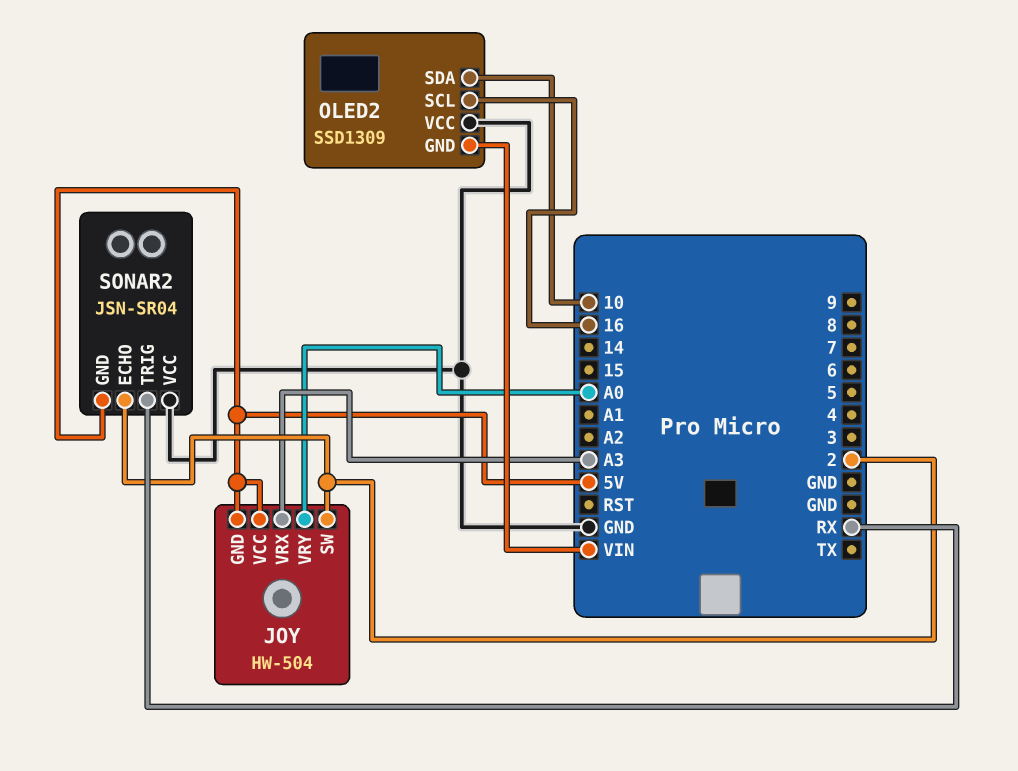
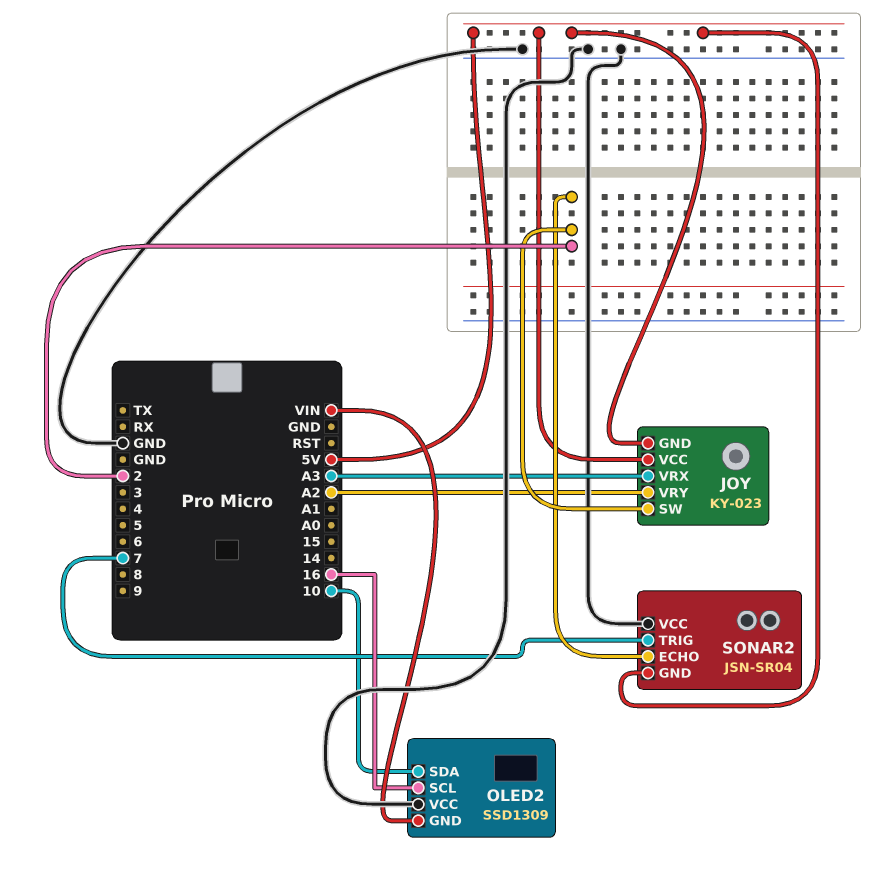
JOY: HW-504 -> KY-023
JOY pin VRY: A0 -> A2
SONAR2 pin TRIG: RX -> 7

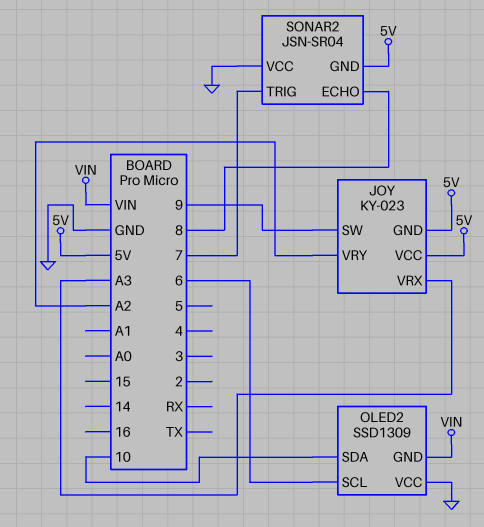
JOY pin SW: 2 -> 9
OLED2 pin SCL: 16 -> 6
SONAR2 pin ECHO: 2 -> 8

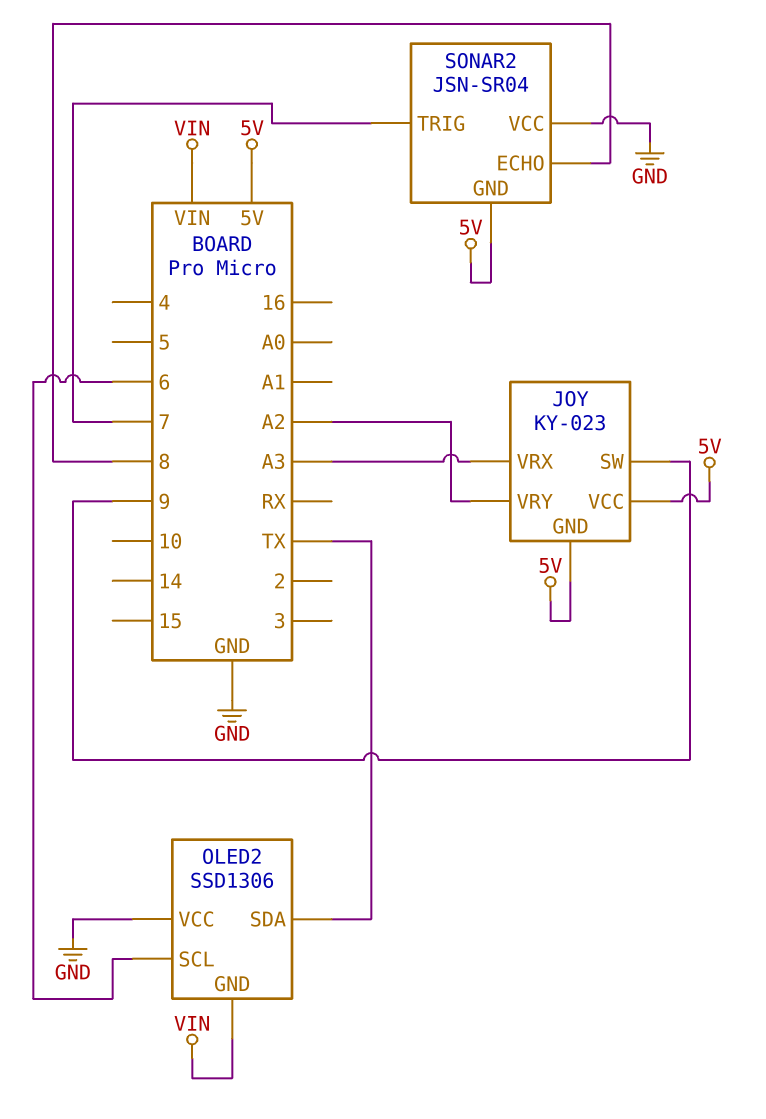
OLED2: SSD1309 -> SSD1306
OLED2 pin SDA: 10 -> TX

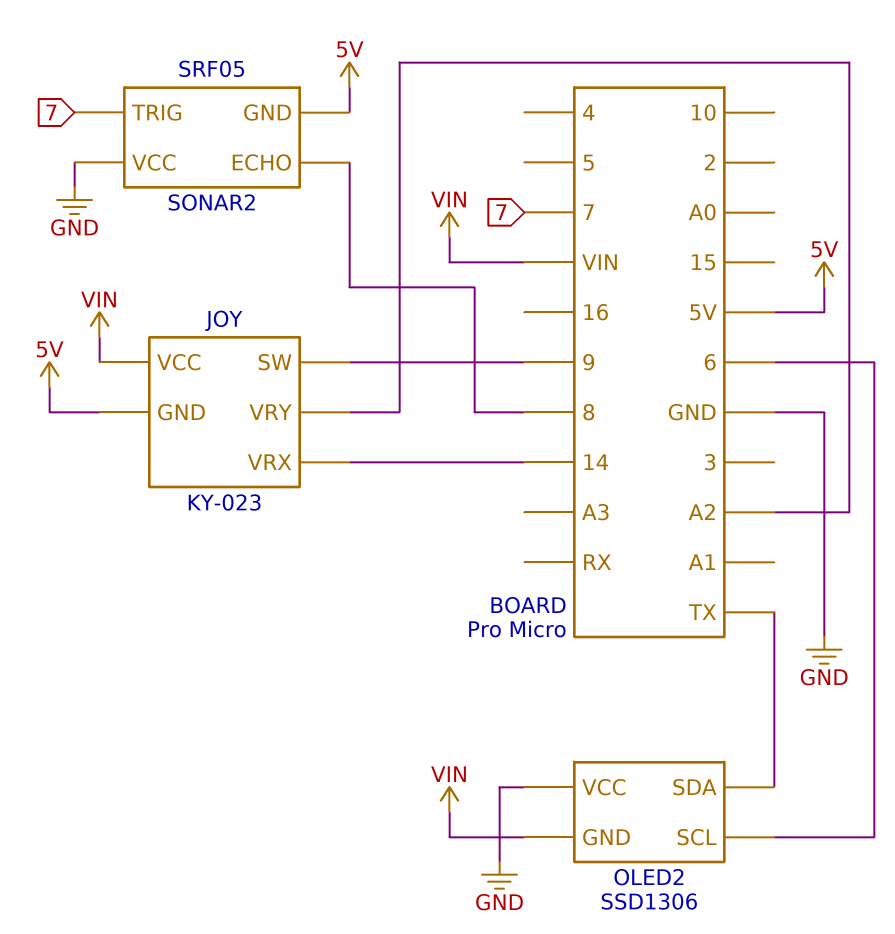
JOY pin VCC: 5V -> VIN
JOY pin VRX: A3 -> 14
SONAR2: JSN-SR04 -> SRF05

